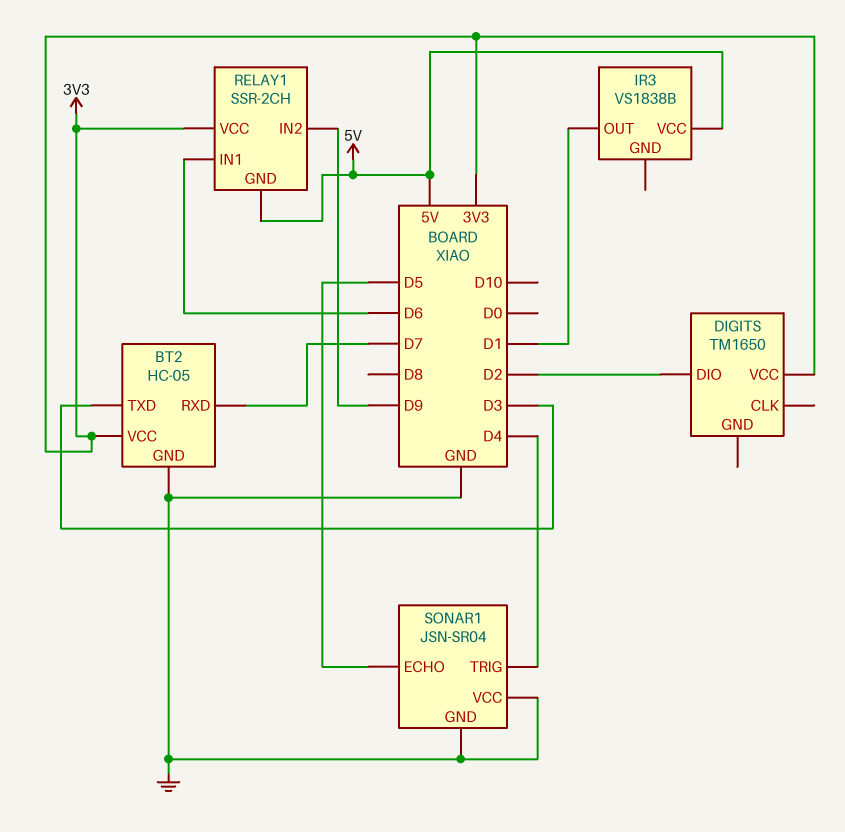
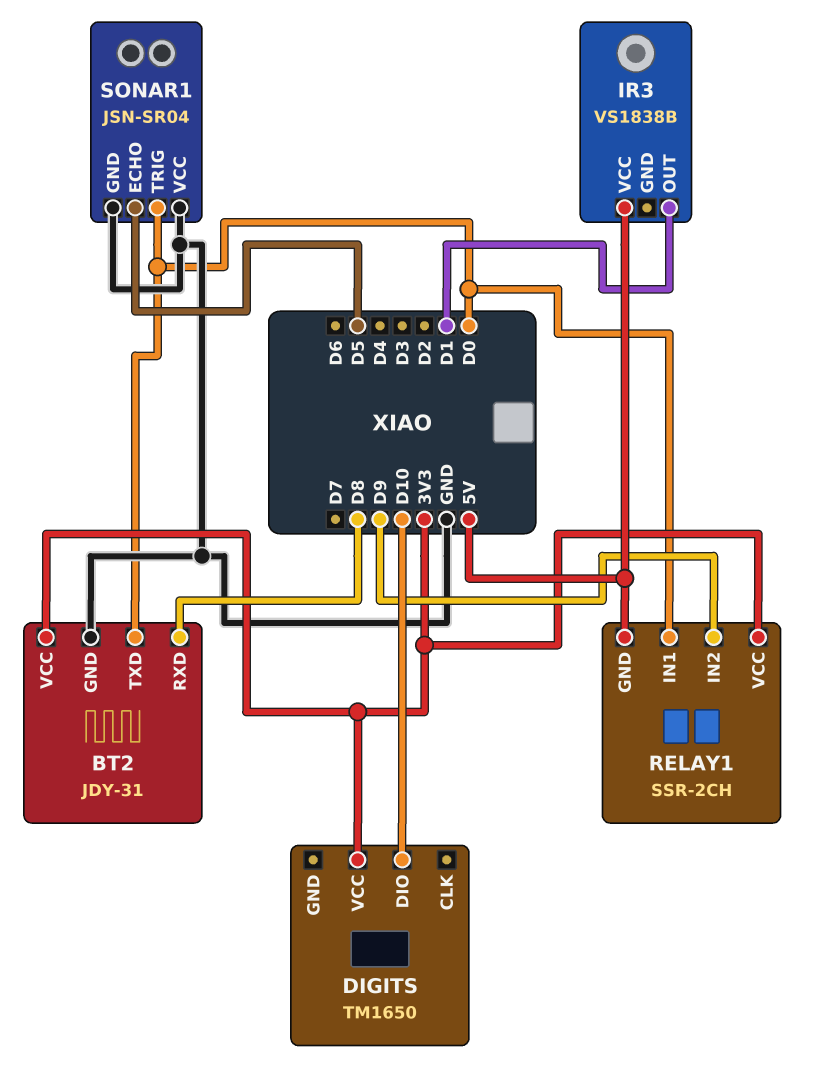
BT2: HC-05 -> JDY-31
BT2 pin RXD: D7 -> D8
BT2 pin TXD: D3 -> D0
DIGITS pin DIO: D2 -> D10
RELAY1 pin IN1: D6 -> D0
SONAR1 pin TRIG: D4 -> D0

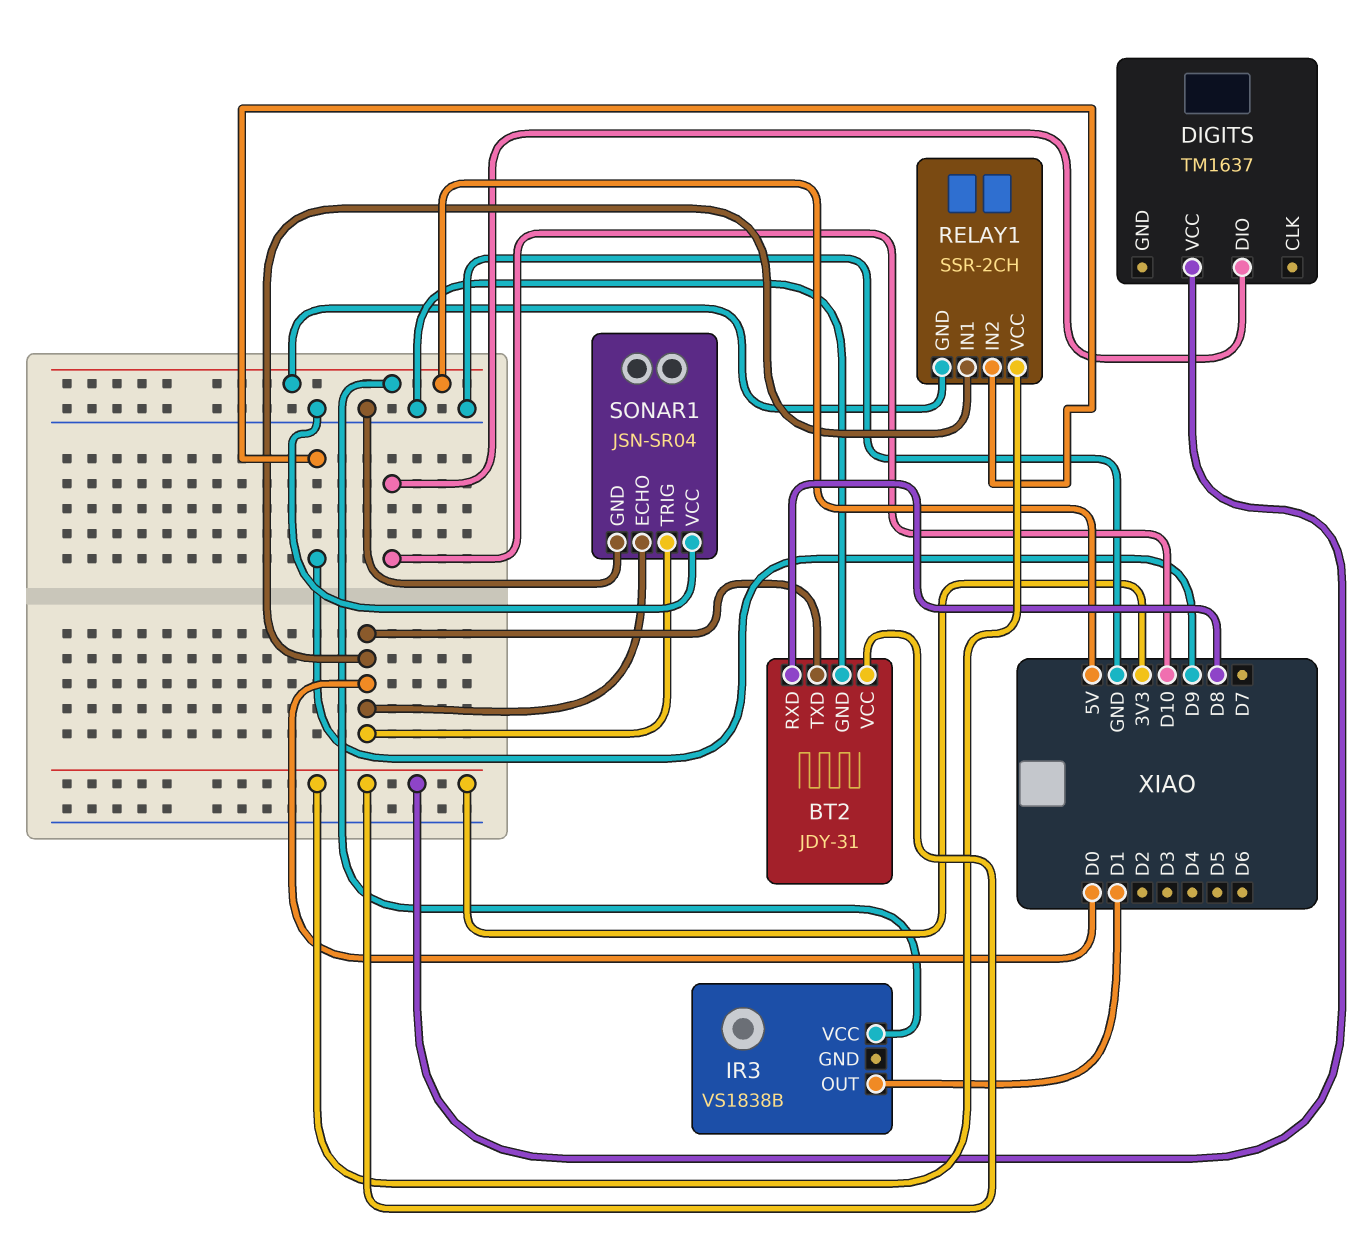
DIGITS: TM1650 -> TM1637
SONAR1 pin ECHO: D5 -> D0

